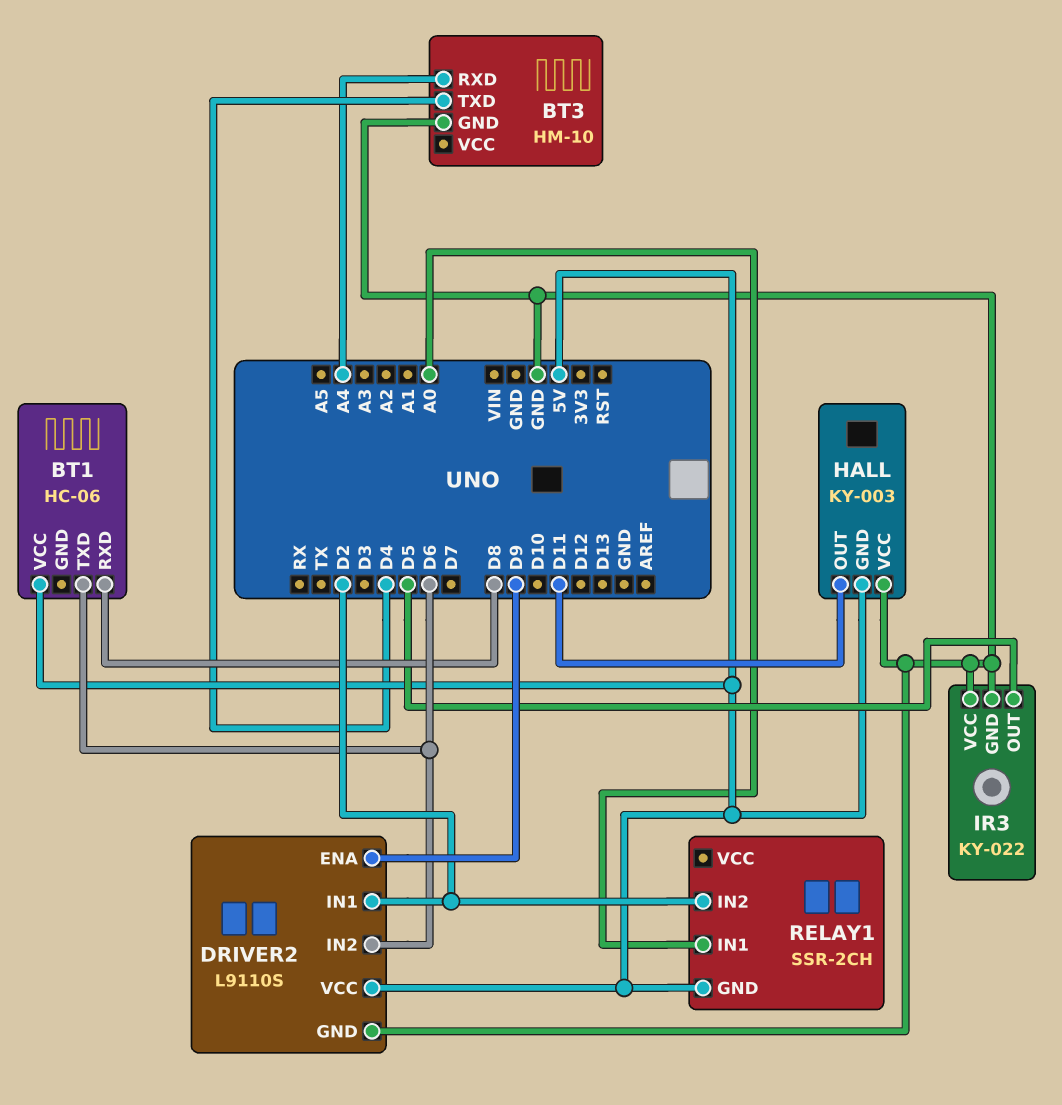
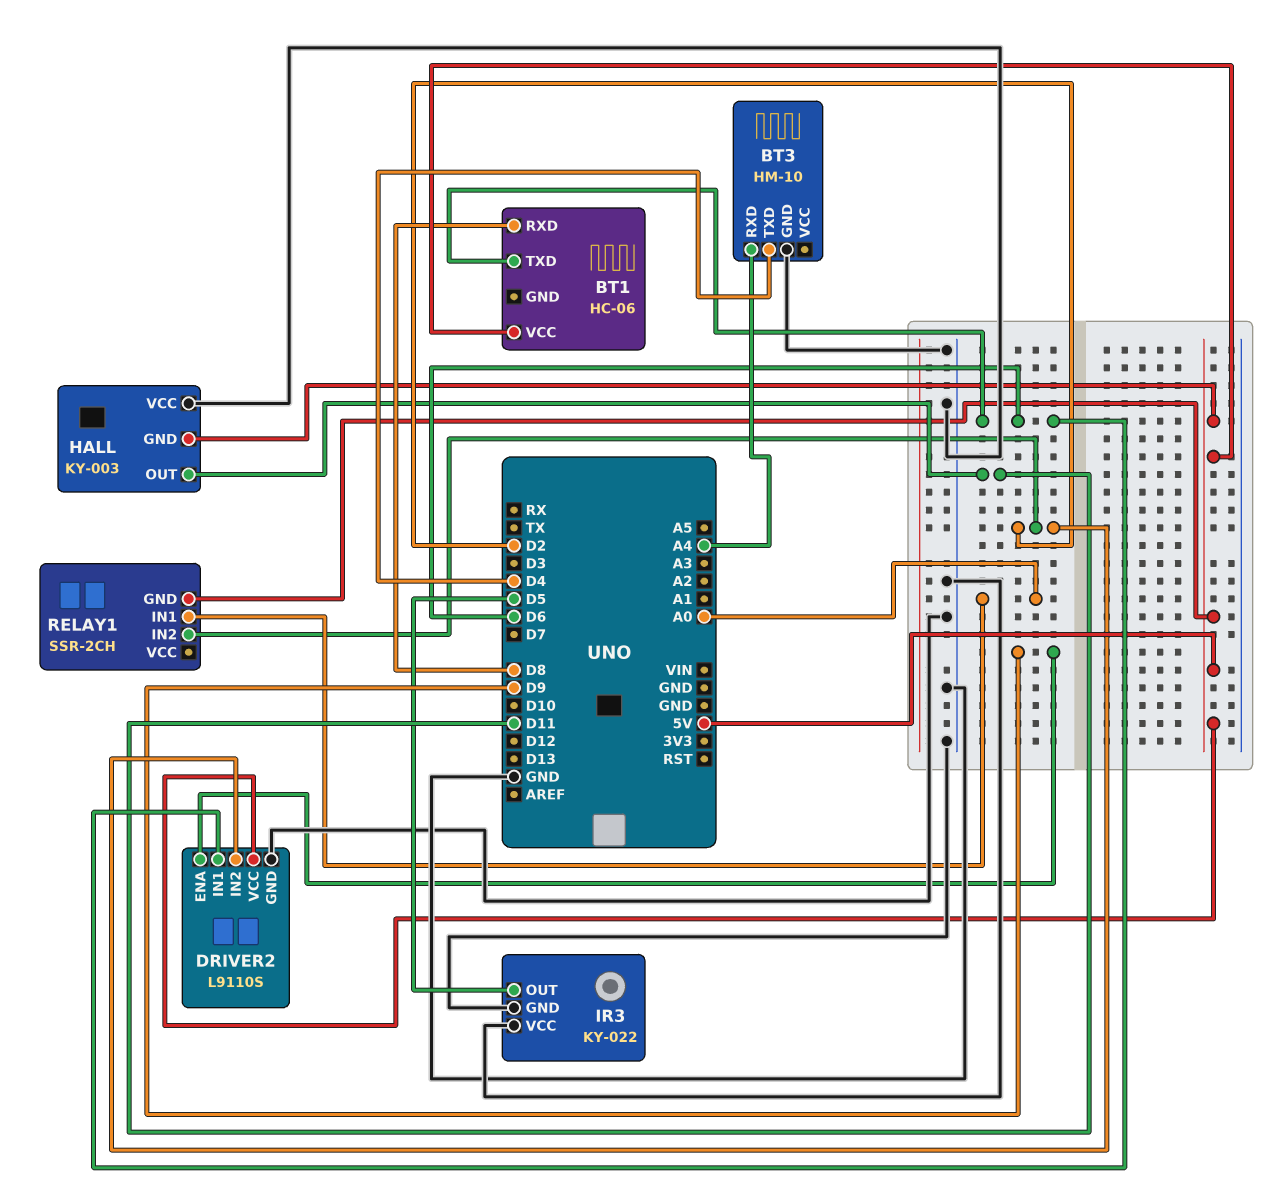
DRIVER2 pin IN1: D2 -> D6
DRIVER2 pin IN2: D6 -> D2

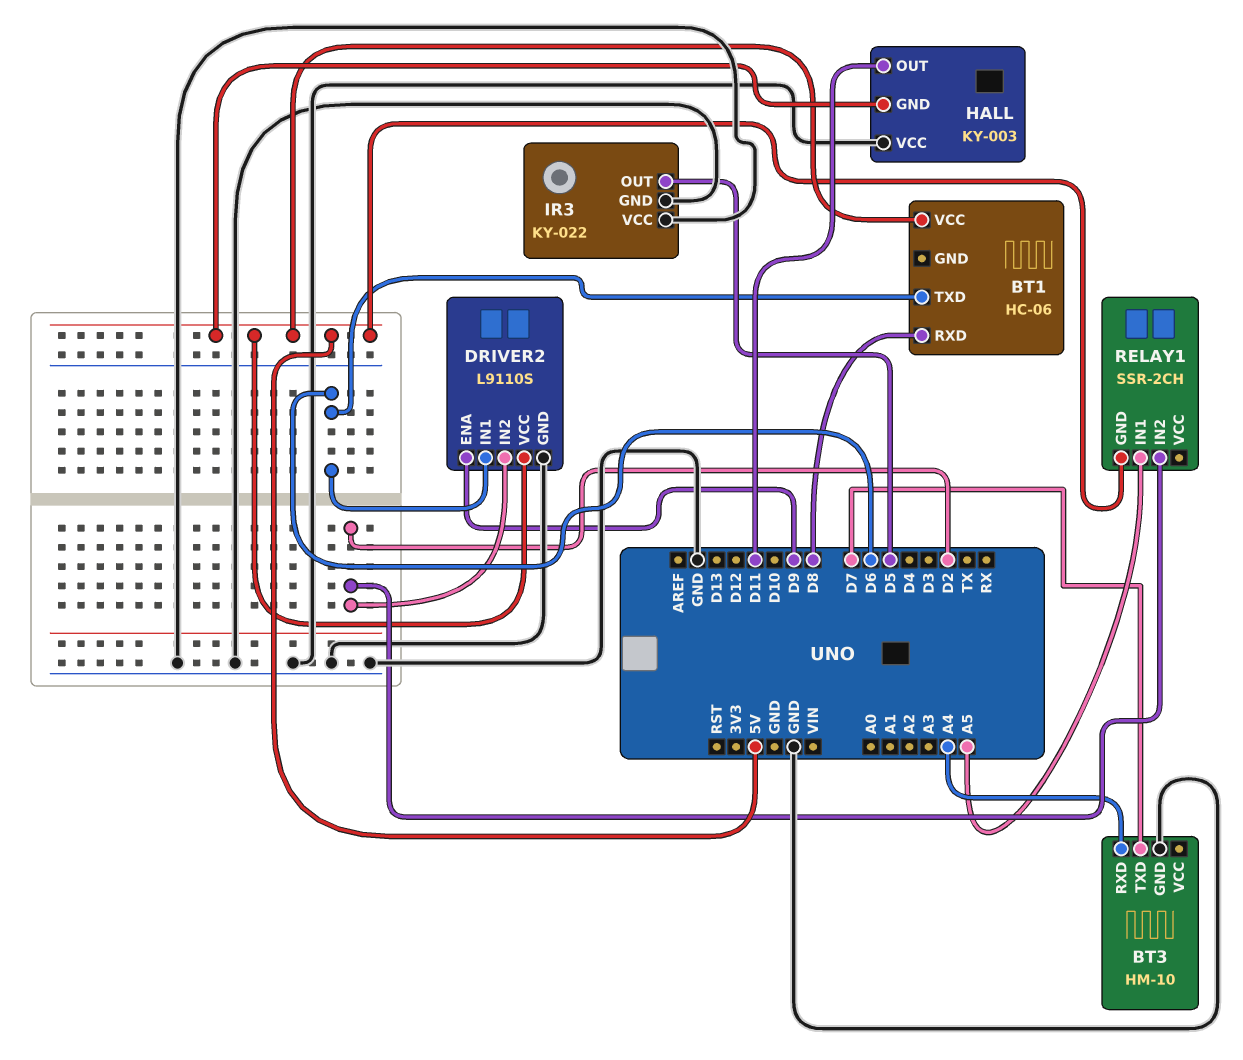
BT3 pin TXD: D4 -> D7
RELAY1 pin IN1: A0 -> A5

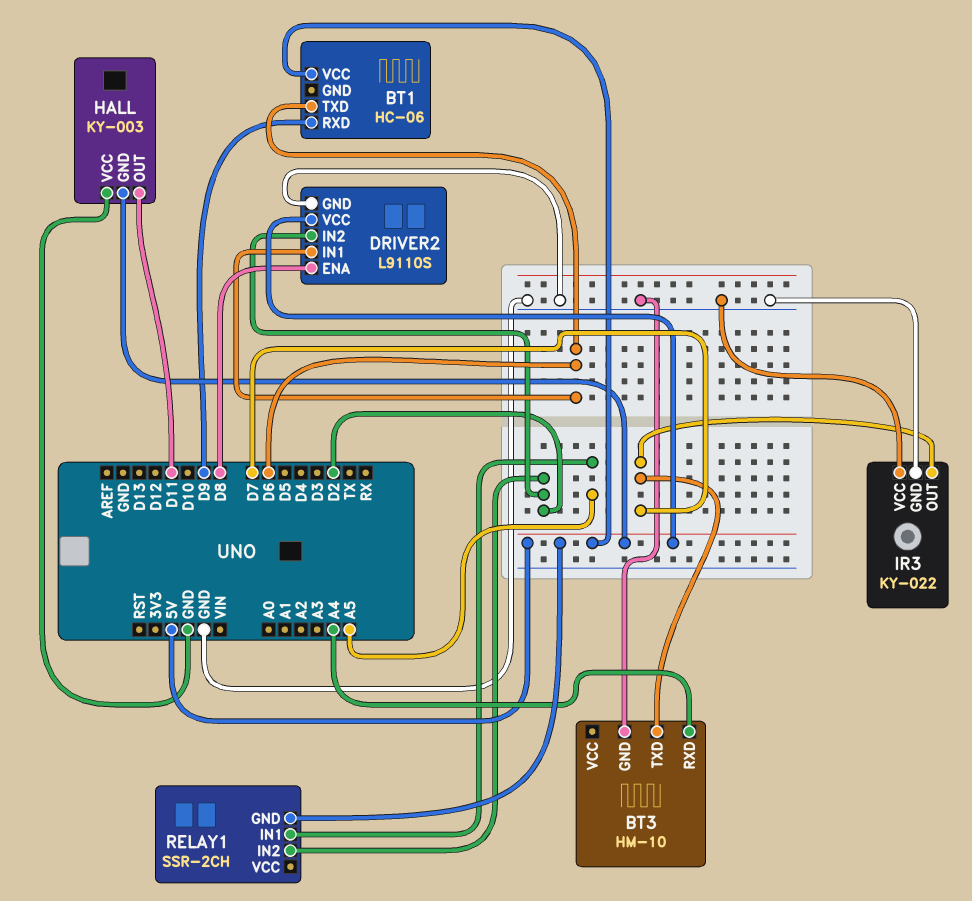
BT1 pin RXD: D8 -> D9
DRIVER2 pin ENA: D9 -> D8
IR3 pin OUT: D5 -> D7

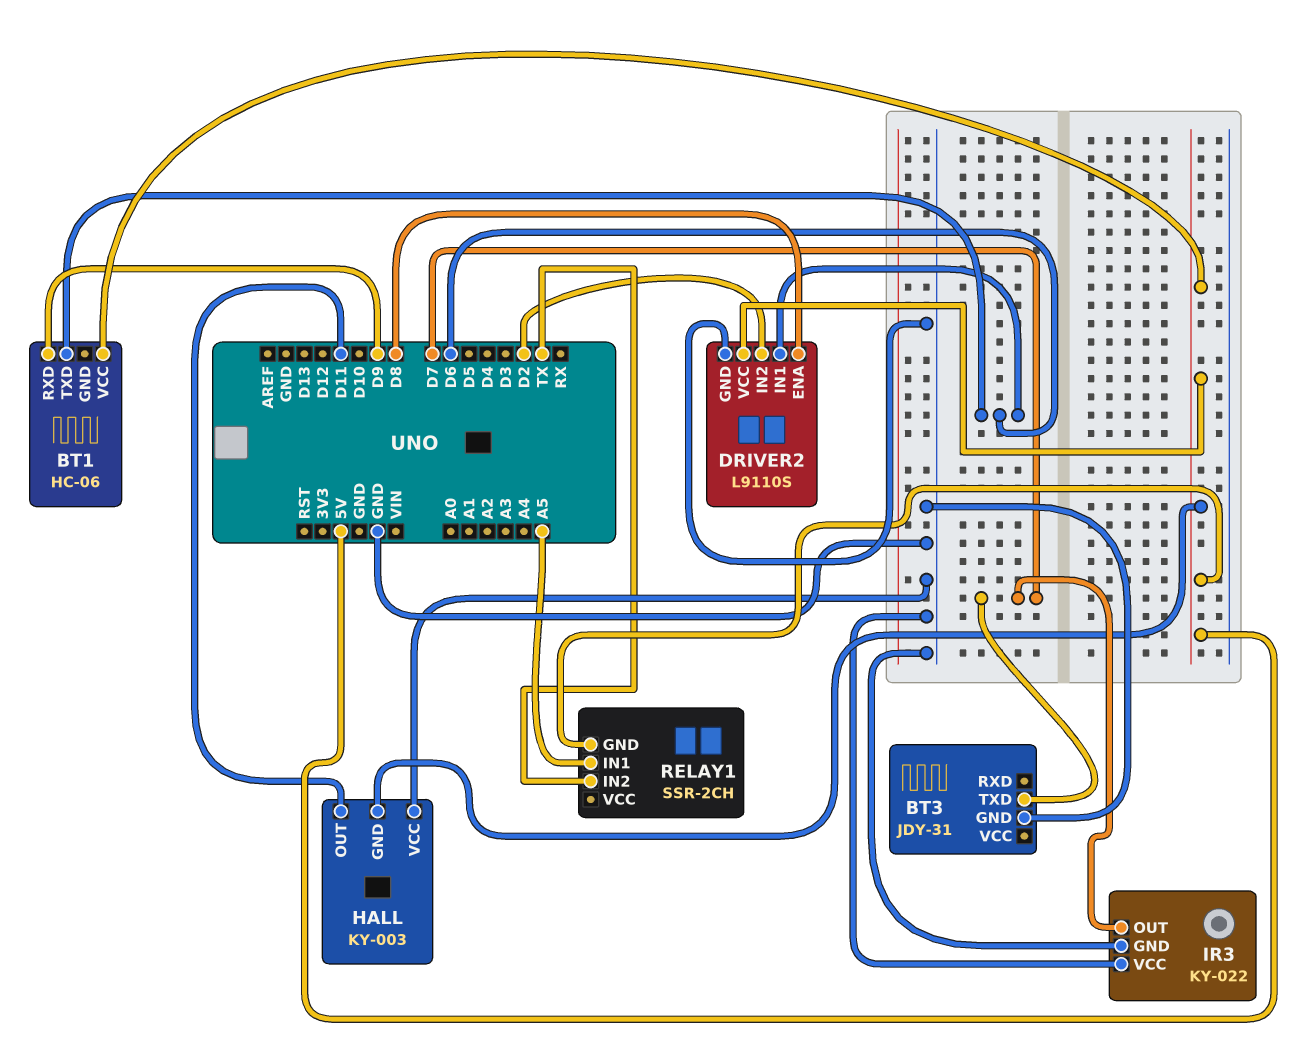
BT3: HM-10 -> JDY-31
BT3 pin RXD: A4 -> none
RELAY1 pin IN2: D2 -> TX

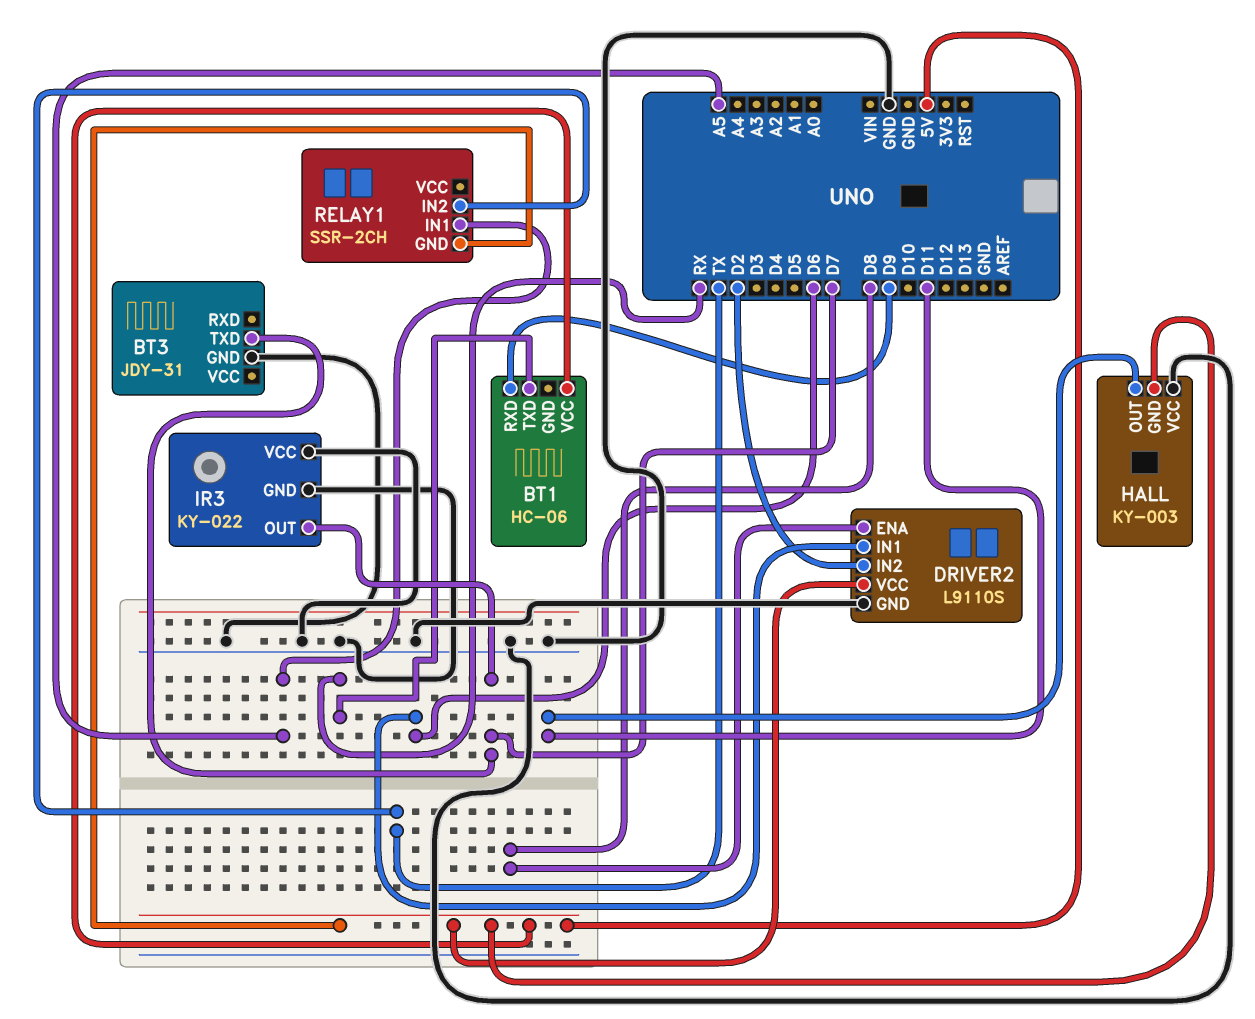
BT1 pin TXD: D6 -> RX

